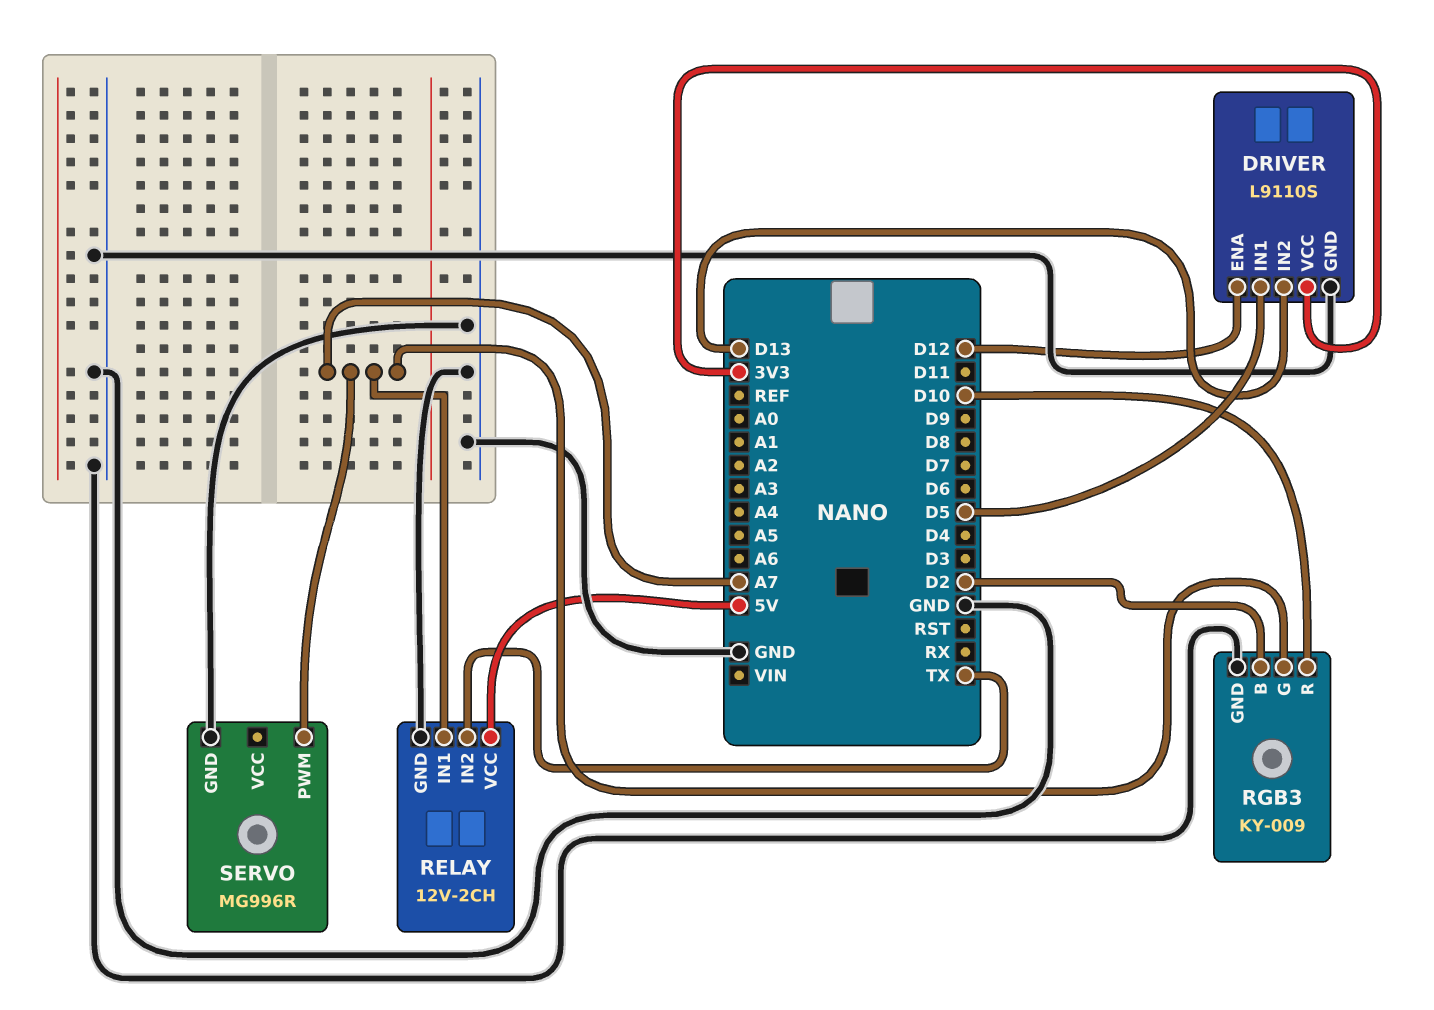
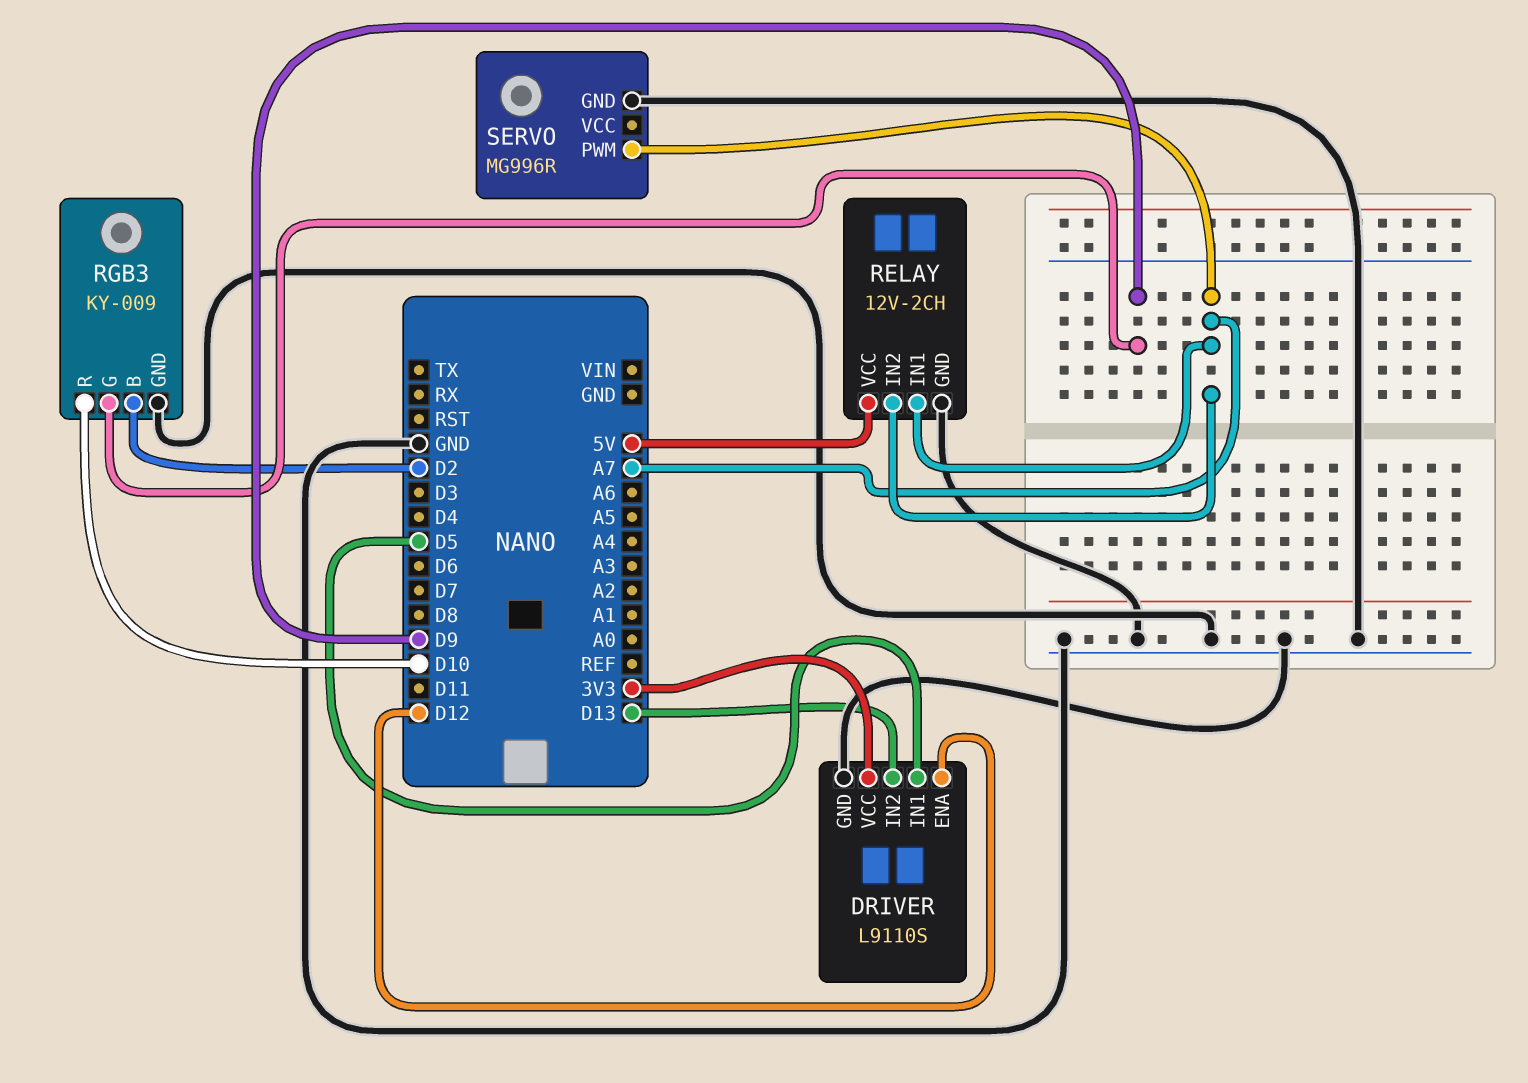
RELAY pin IN2: TX -> A7
RGB3 pin G: A7 -> D9

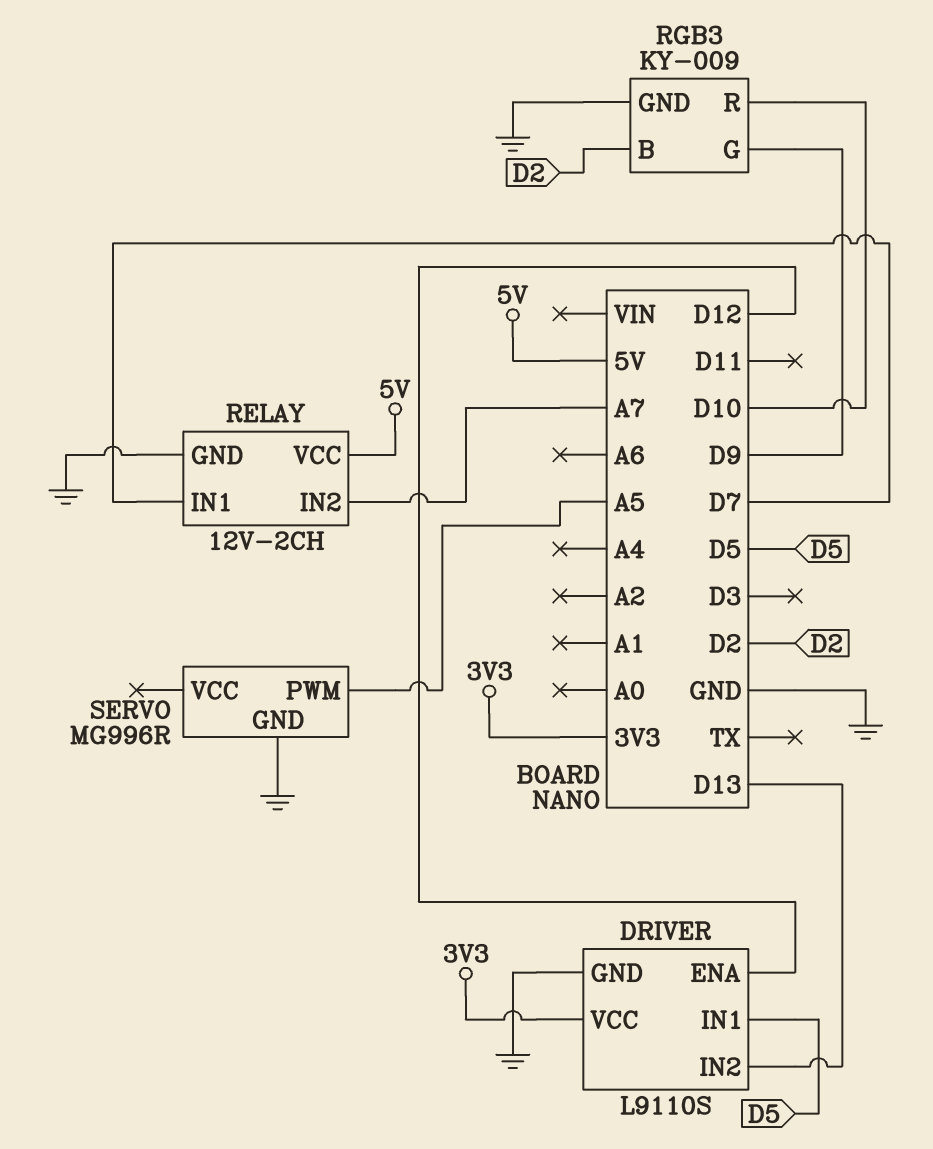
RELAY pin IN1: A7 -> D7
SERVO pin PWM: A7 -> A5

